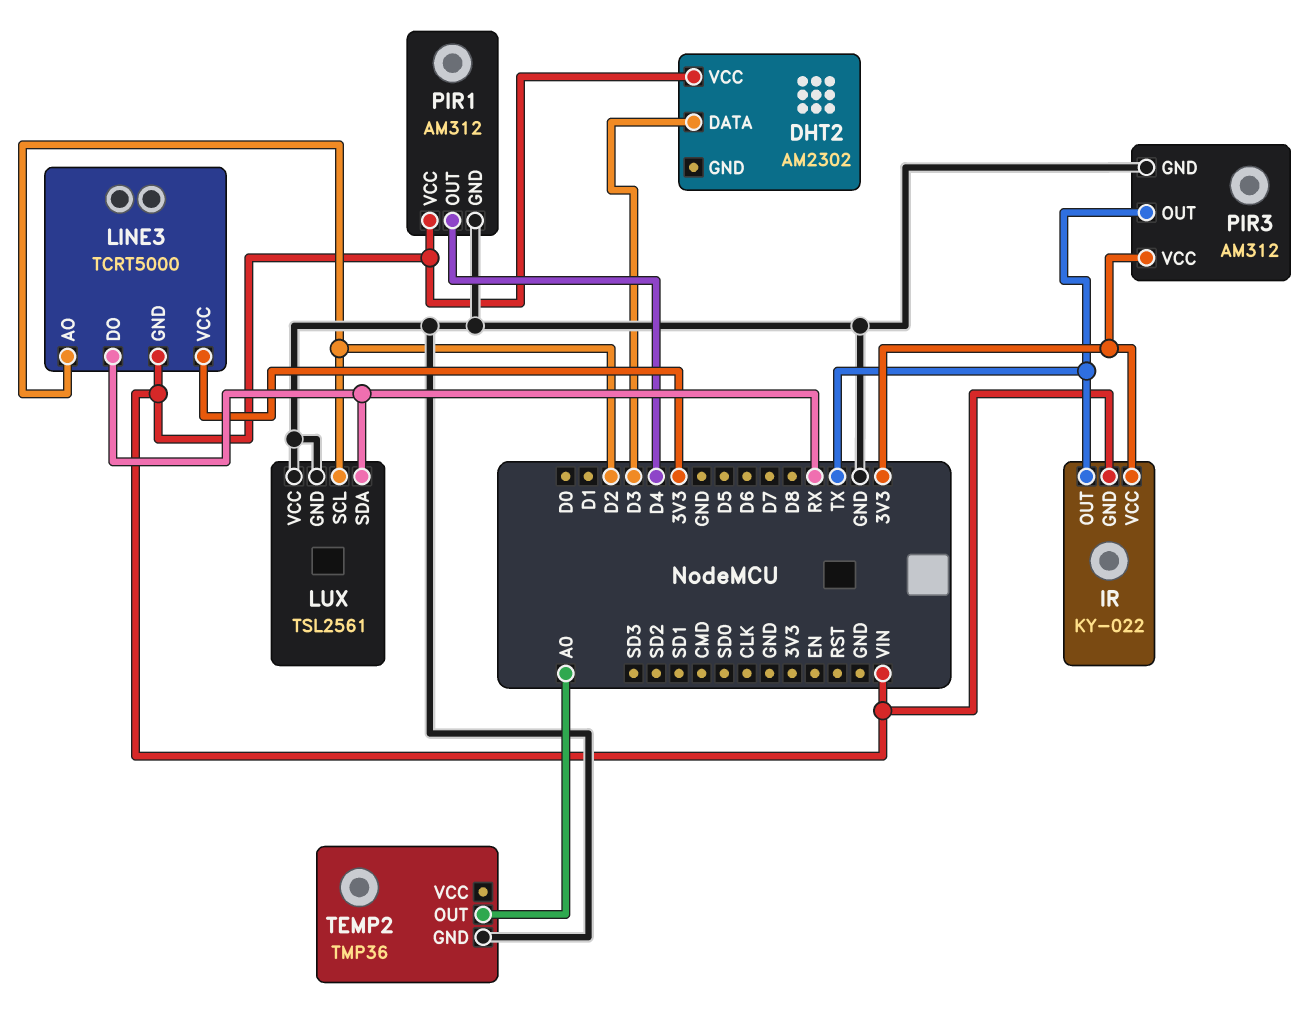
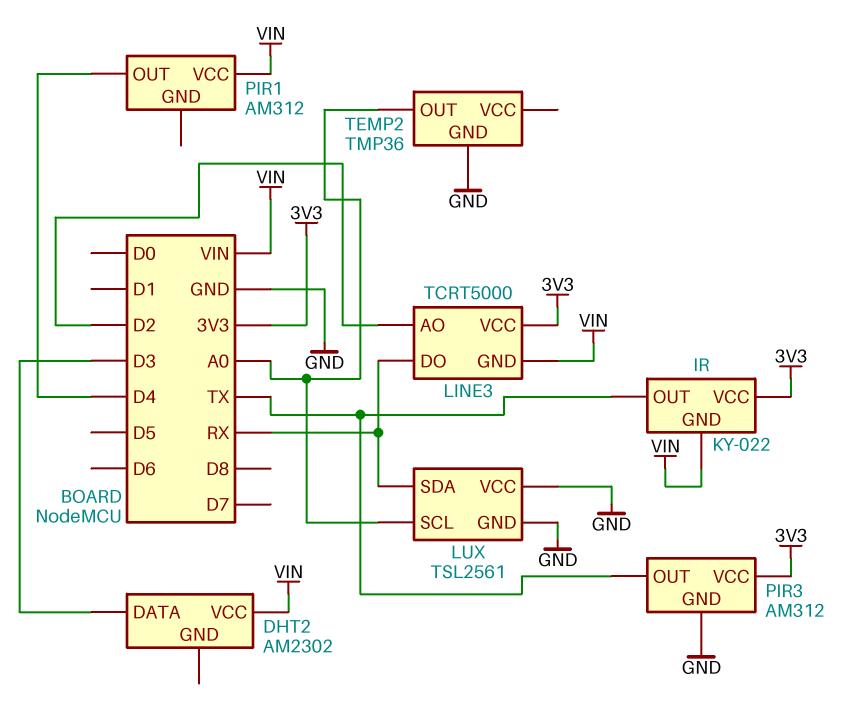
LUX pin SCL: D2 -> A0
PIR1 pin GND: GND -> none

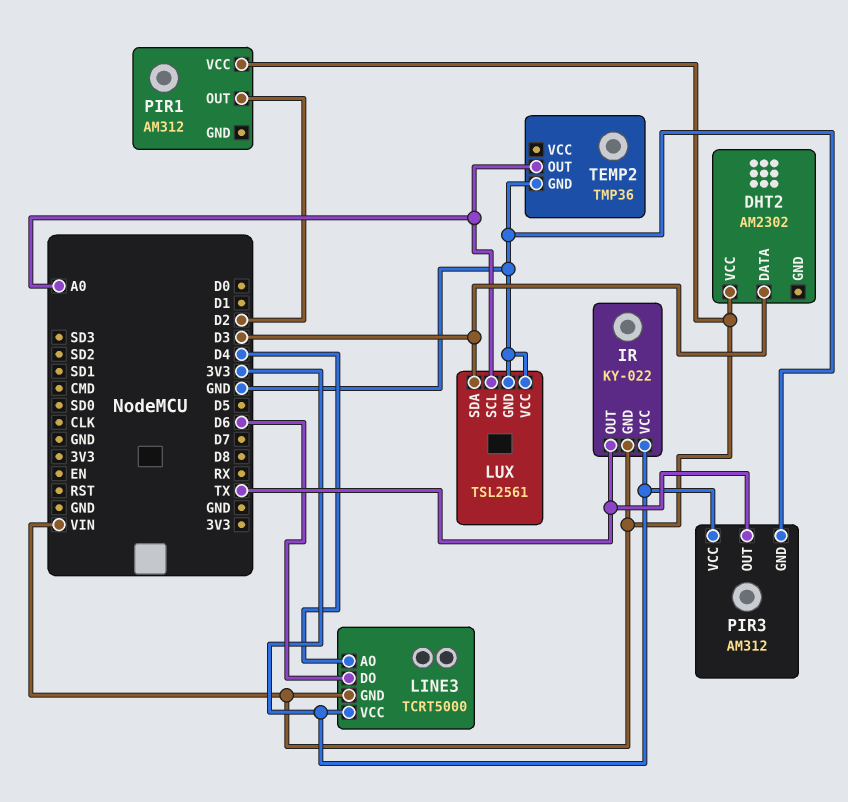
LINE3 pin AO: D2 -> D4
LINE3 pin DO: RX -> D6
LUX pin SDA: RX -> D3
PIR1 pin OUT: D4 -> D2

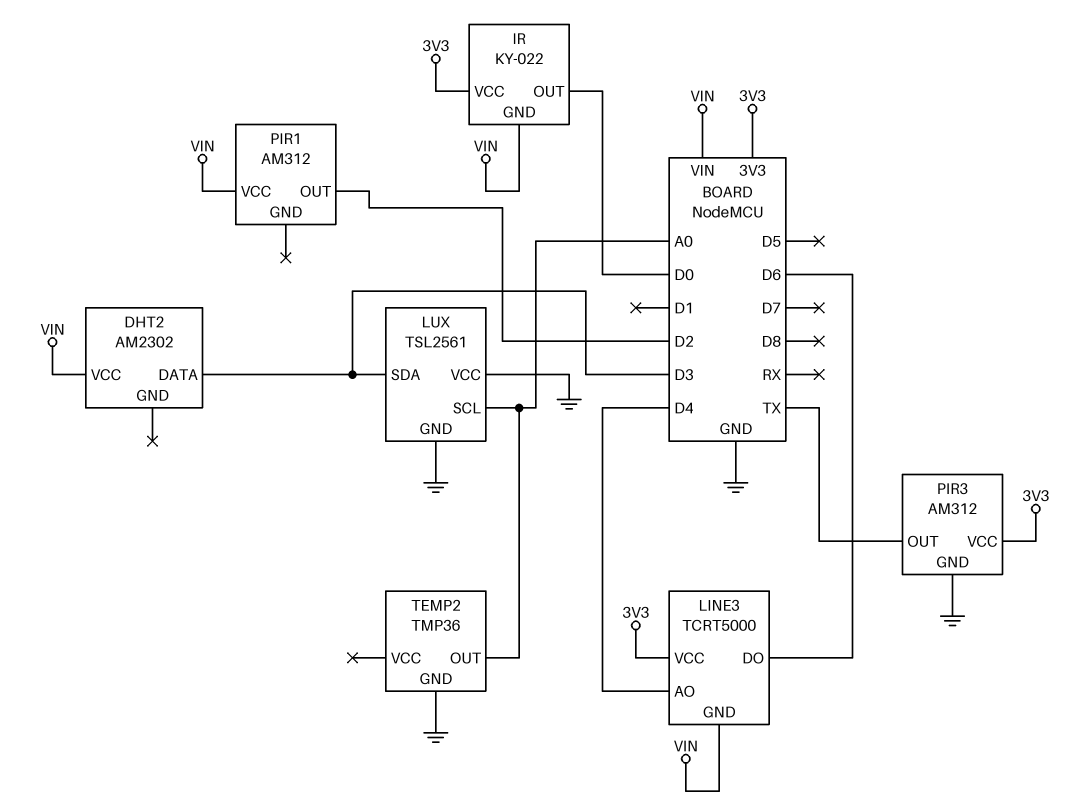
IR pin OUT: TX -> D0

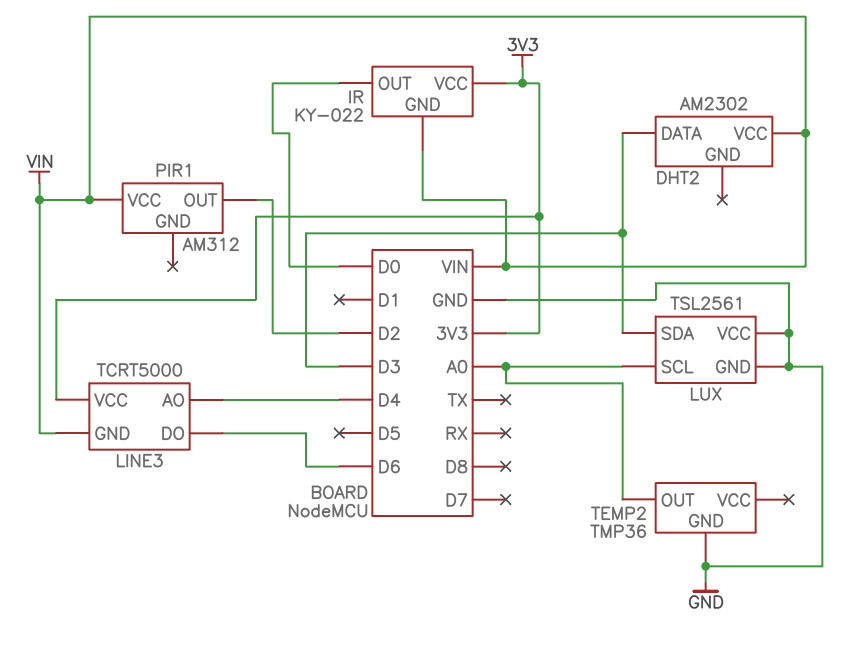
PIR3: AM312 -> none
PIR3 pin GND: GND -> none
PIR3 pin OUT: TX -> none
PIR3 pin VCC: 3V3 -> none

